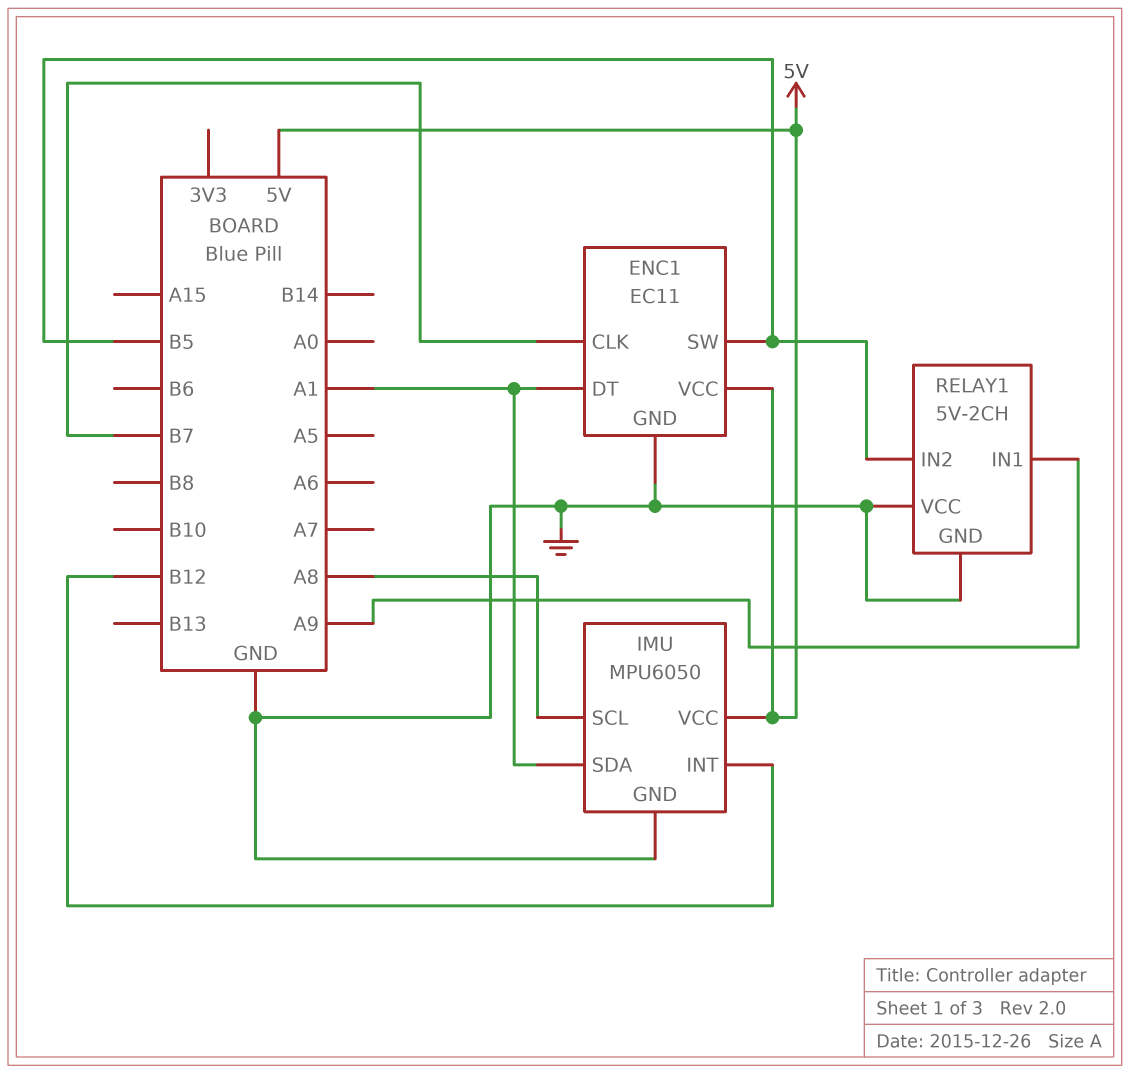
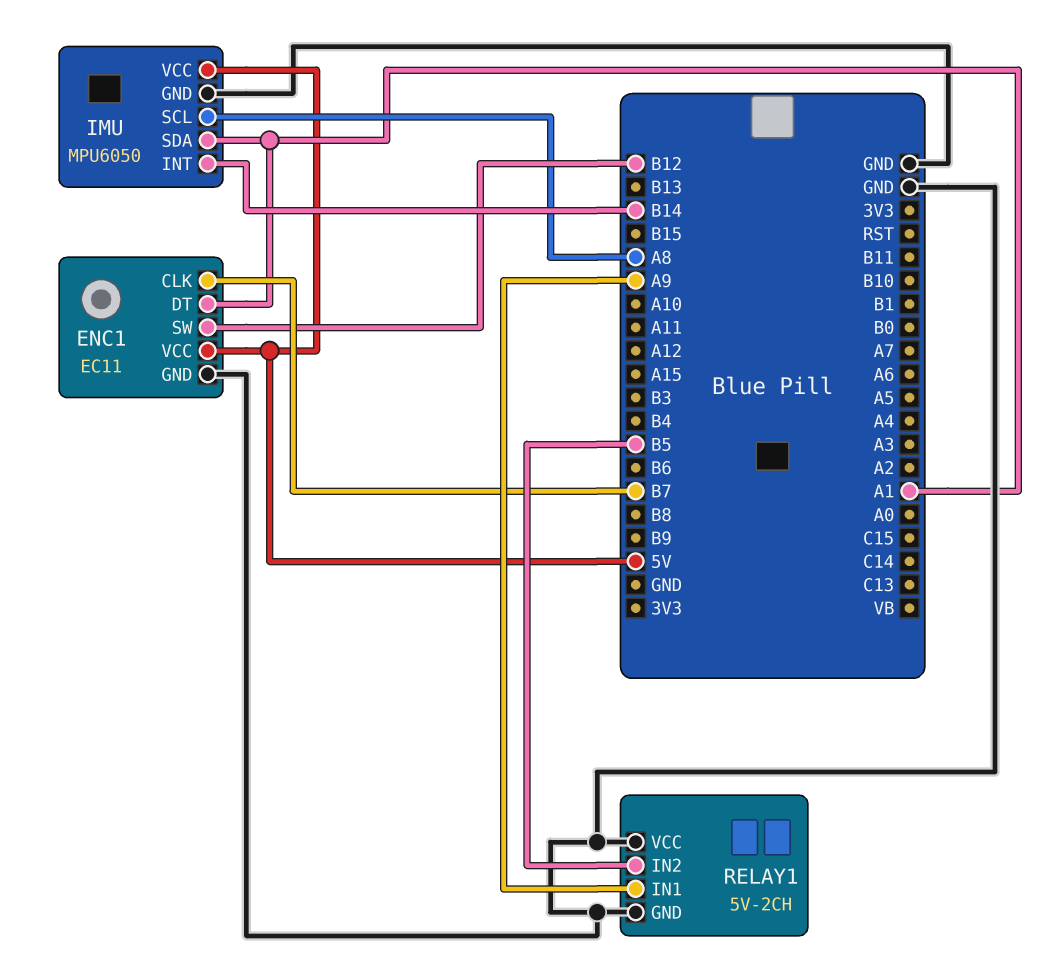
ENC1 pin SW: B5 -> B12
IMU pin INT: B12 -> B14

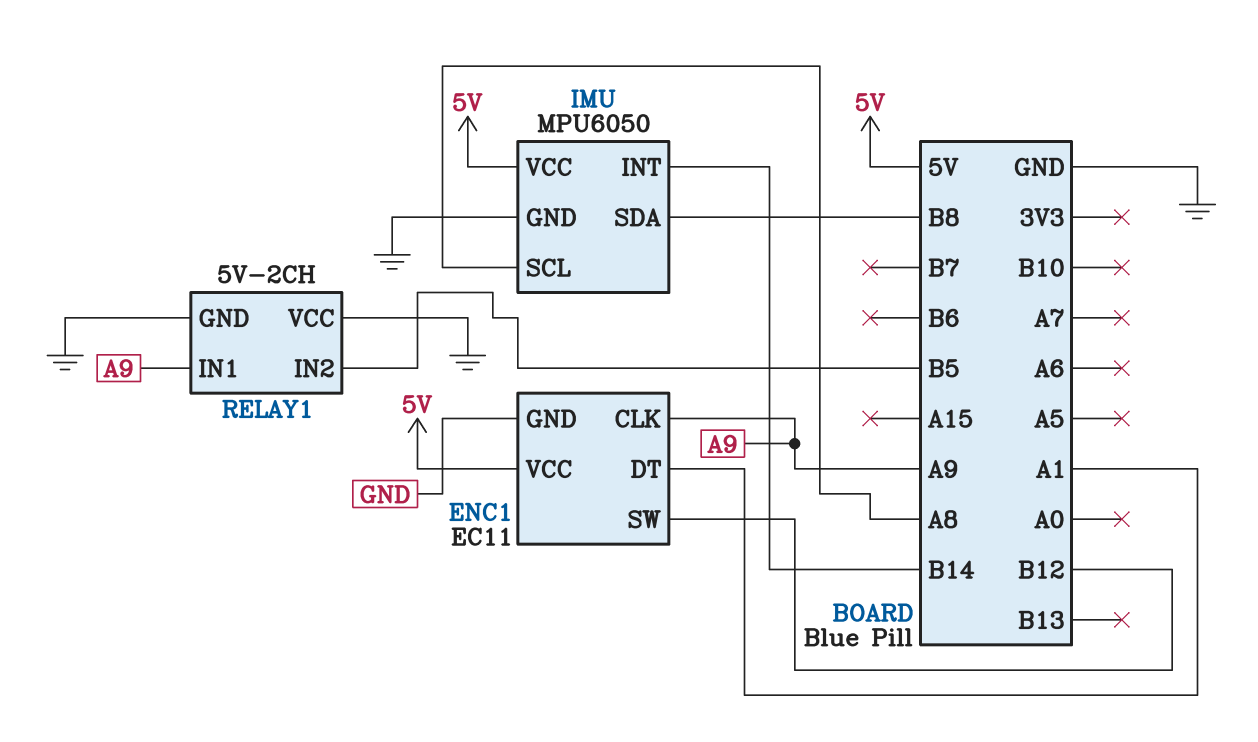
ENC1 pin CLK: B7 -> A9
IMU pin SDA: A1 -> B8

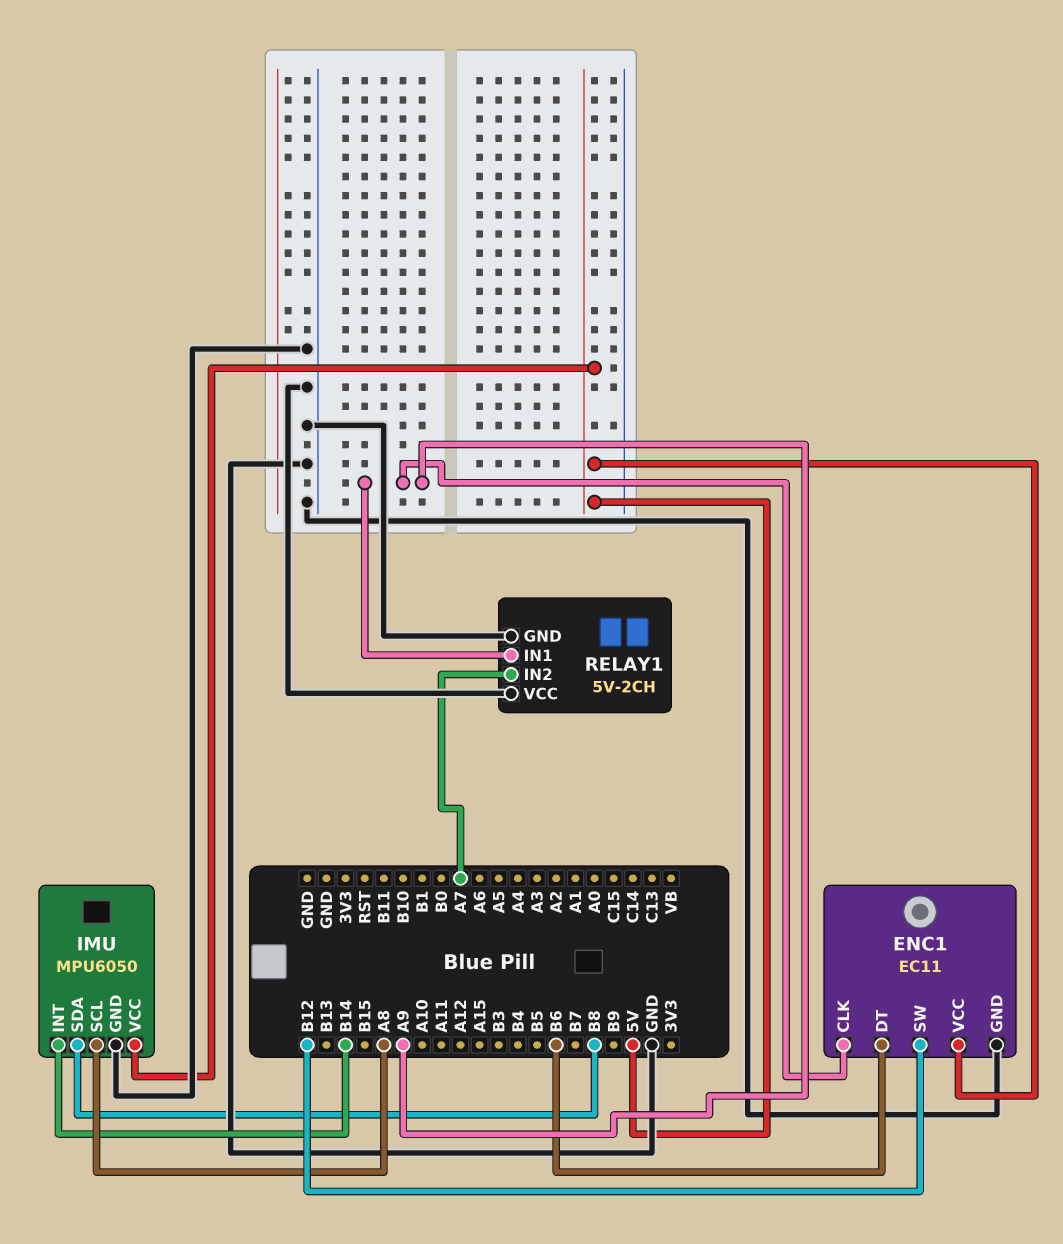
ENC1 pin DT: A1 -> B6
RELAY1 pin IN2: B5 -> A7

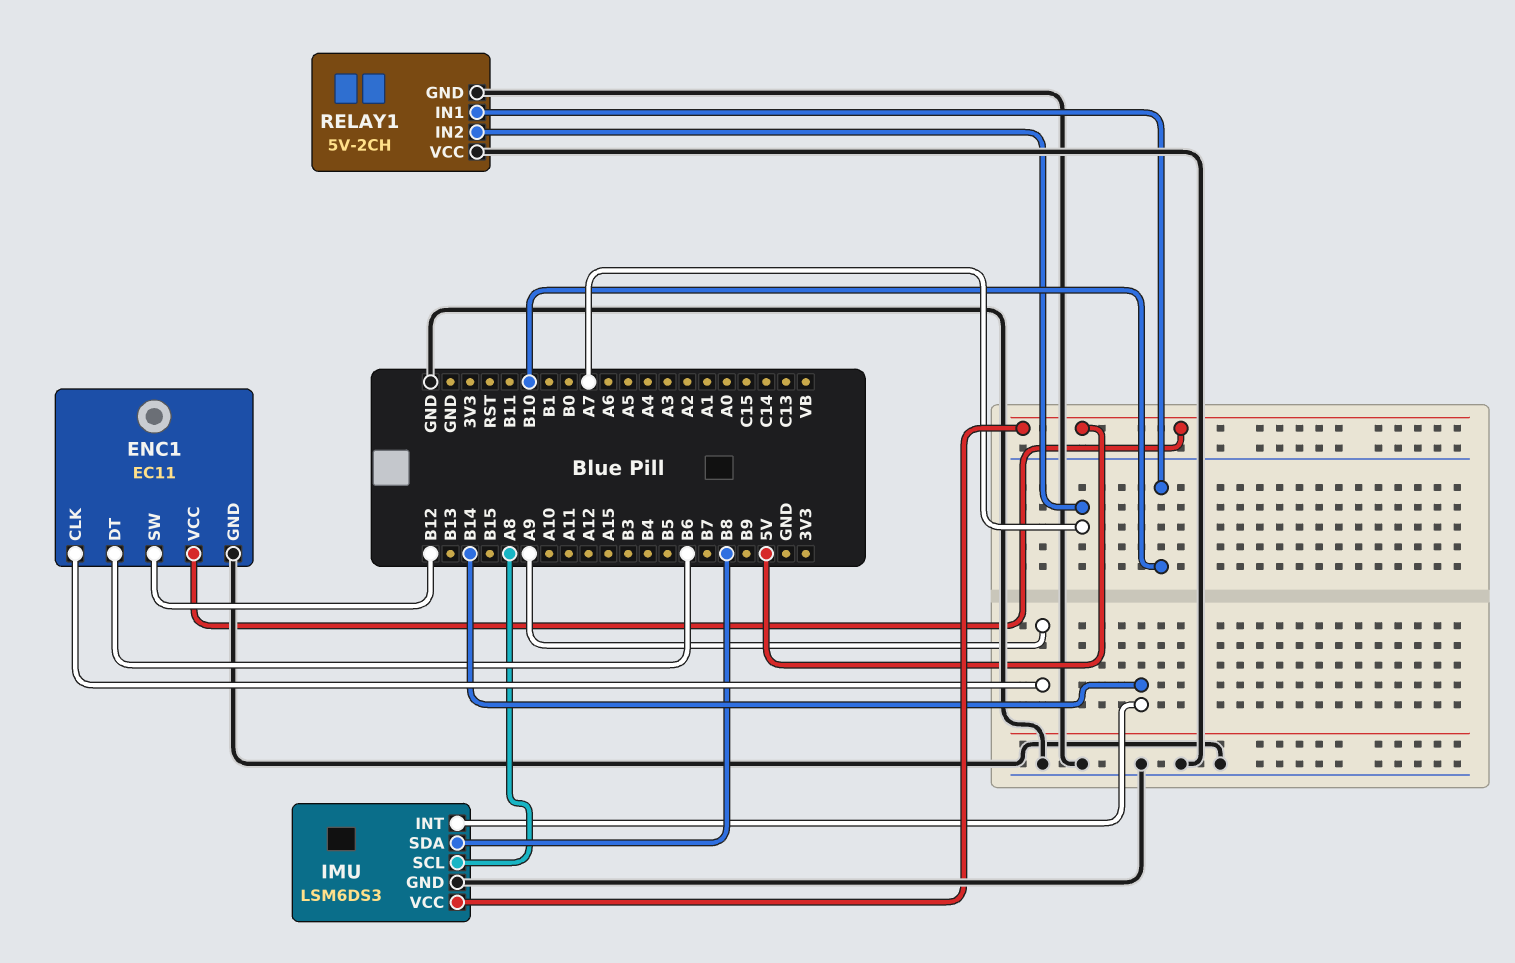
IMU: MPU6050 -> LSM6DS3
RELAY1 pin IN1: A9 -> B10

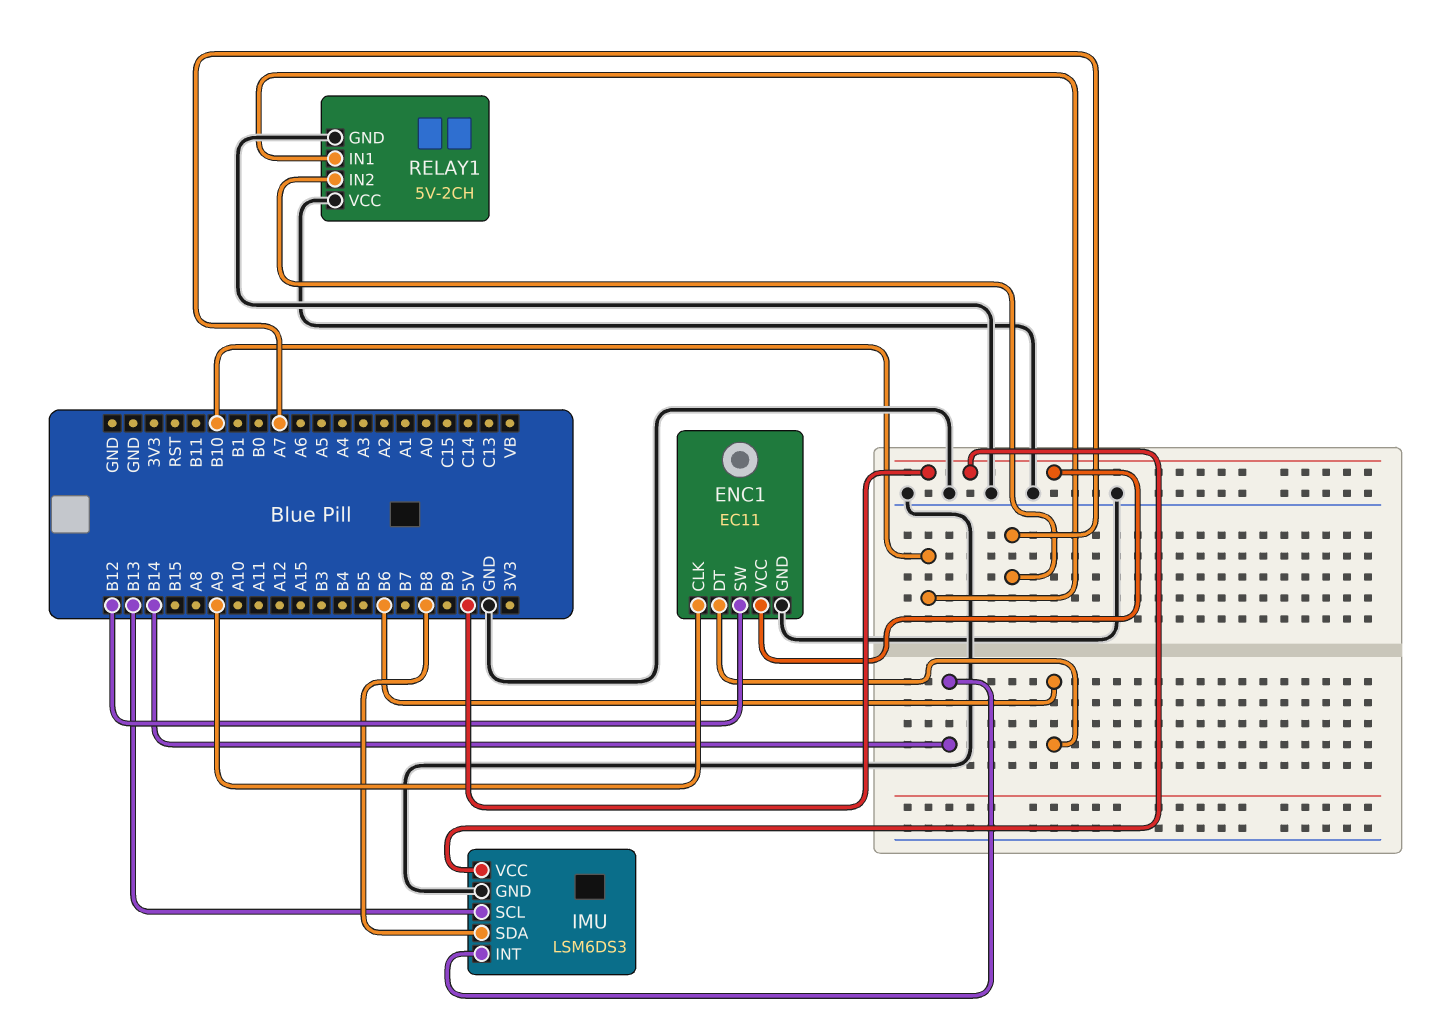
IMU pin SCL: A8 -> B13

